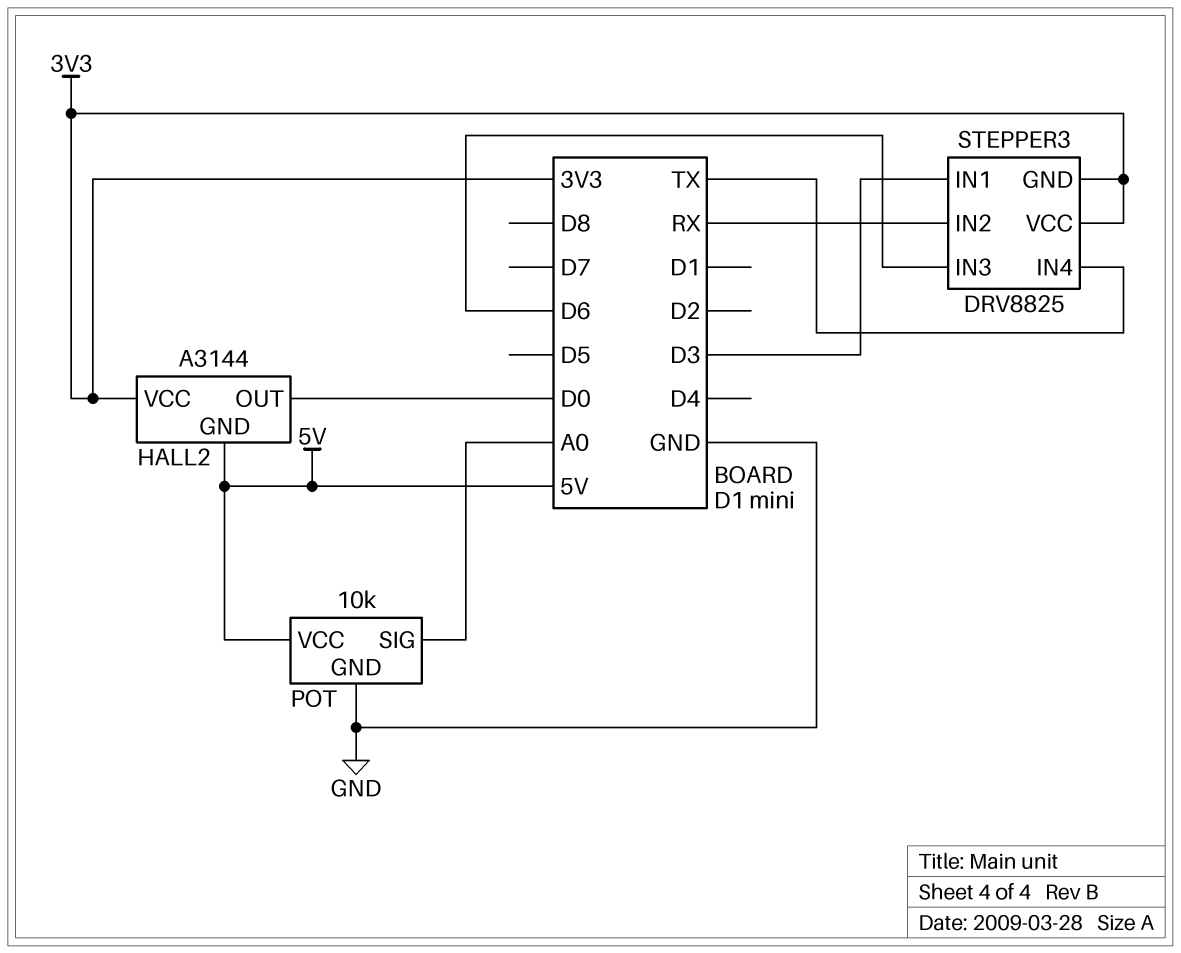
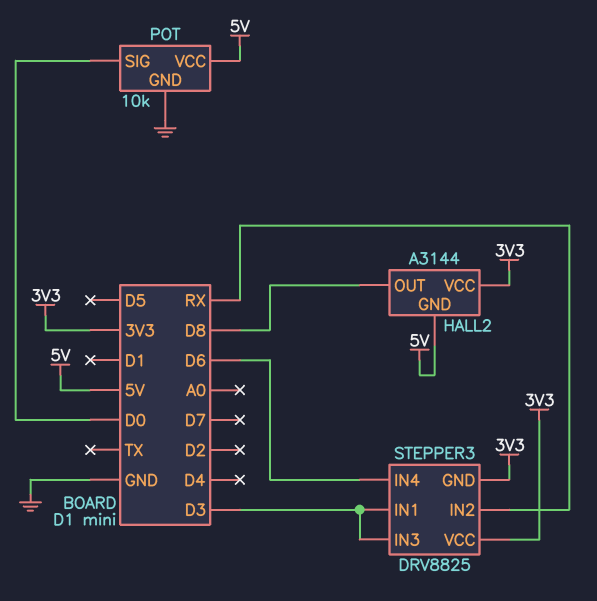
HALL2 pin OUT: D0 -> D8
POT pin SIG: A0 -> D0
STEPPER3 pin IN3: D6 -> D3
STEPPER3 pin IN4: TX -> D6

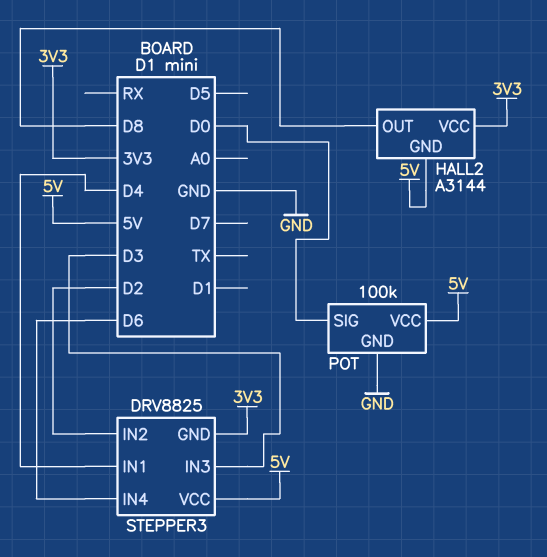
POT: 10k -> 100k
STEPPER3 pin IN1: D3 -> D4
STEPPER3 pin IN2: RX -> D2
STEPPER3 pin VCC: 3V3 -> 5V

